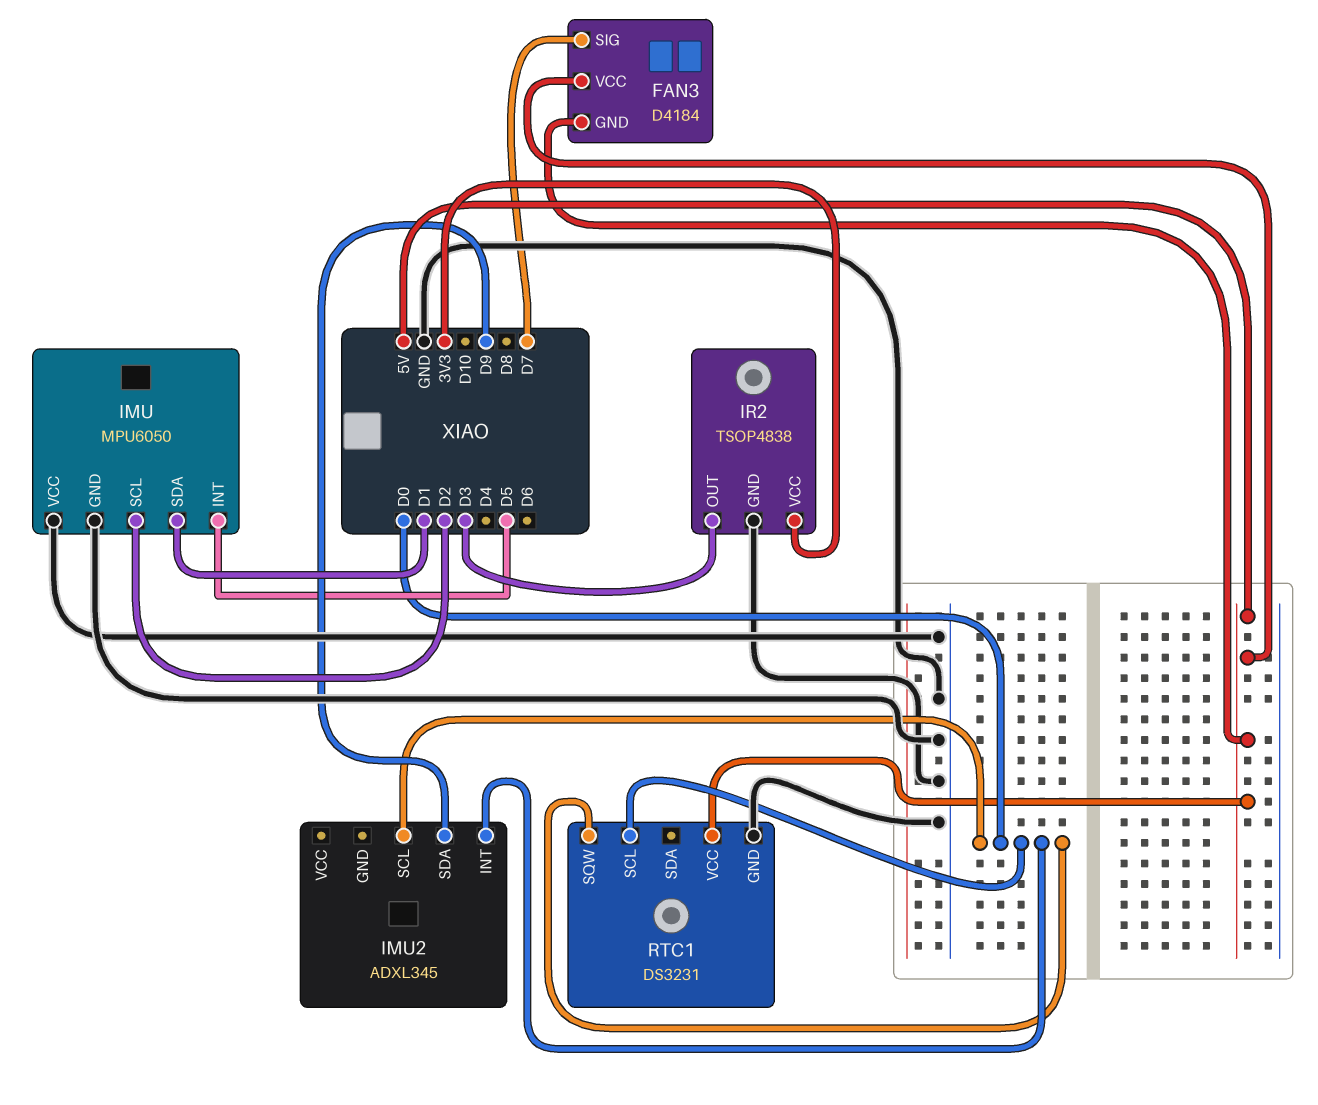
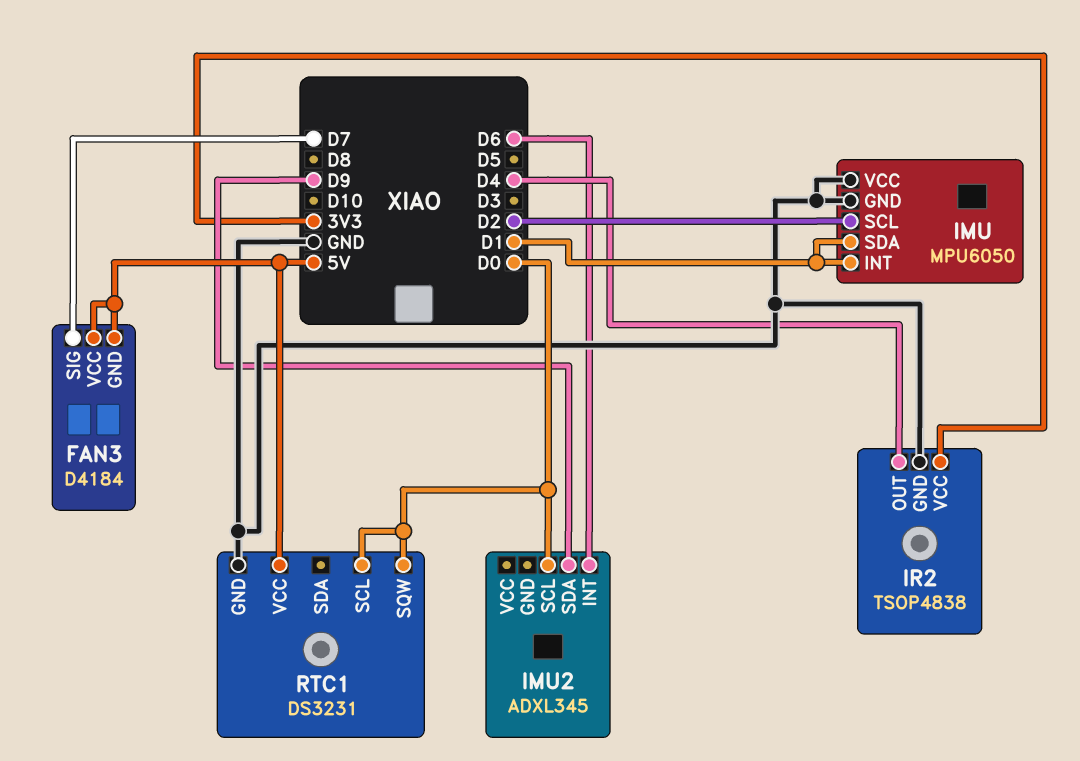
IMU pin INT: D5 -> D1
IMU2 pin INT: D0 -> D6
IR2 pin OUT: D3 -> D4

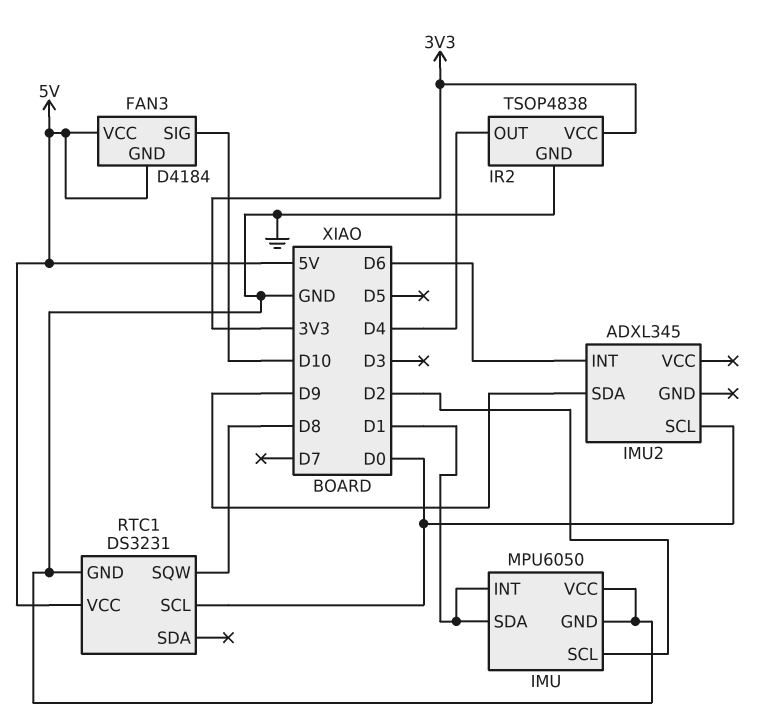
FAN3 pin SIG: D7 -> D10
RTC1 pin SQW: D0 -> D8

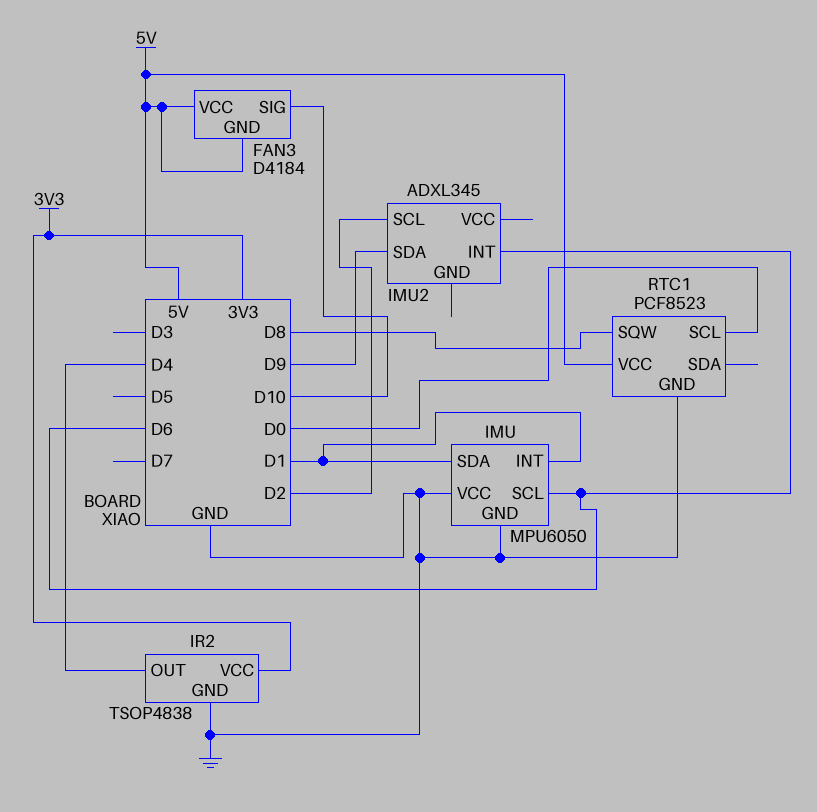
IMU pin SCL: D2 -> D6
IMU2 pin SCL: D0 -> D2
RTC1: DS3231 -> PCF8523

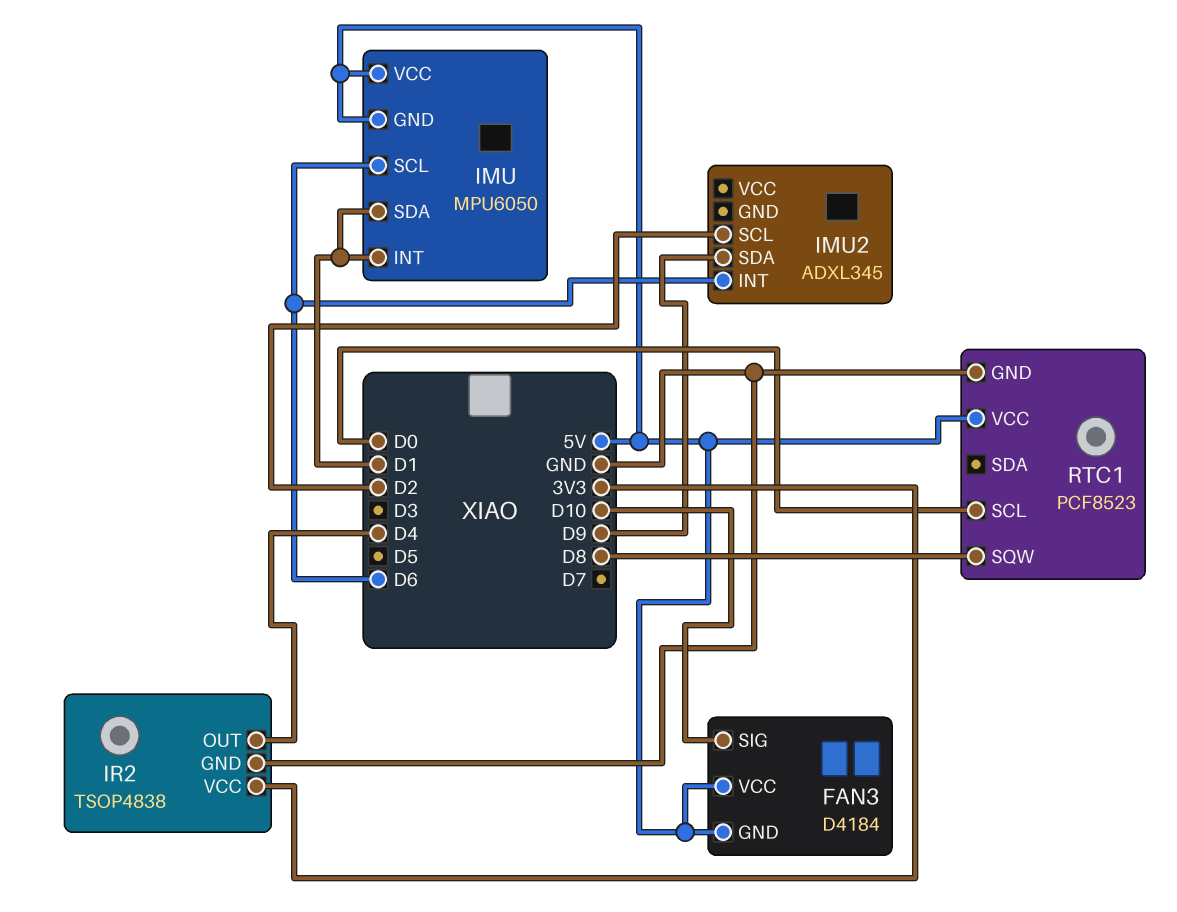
IMU pin GND: GND -> 5V
IMU pin VCC: GND -> 5V

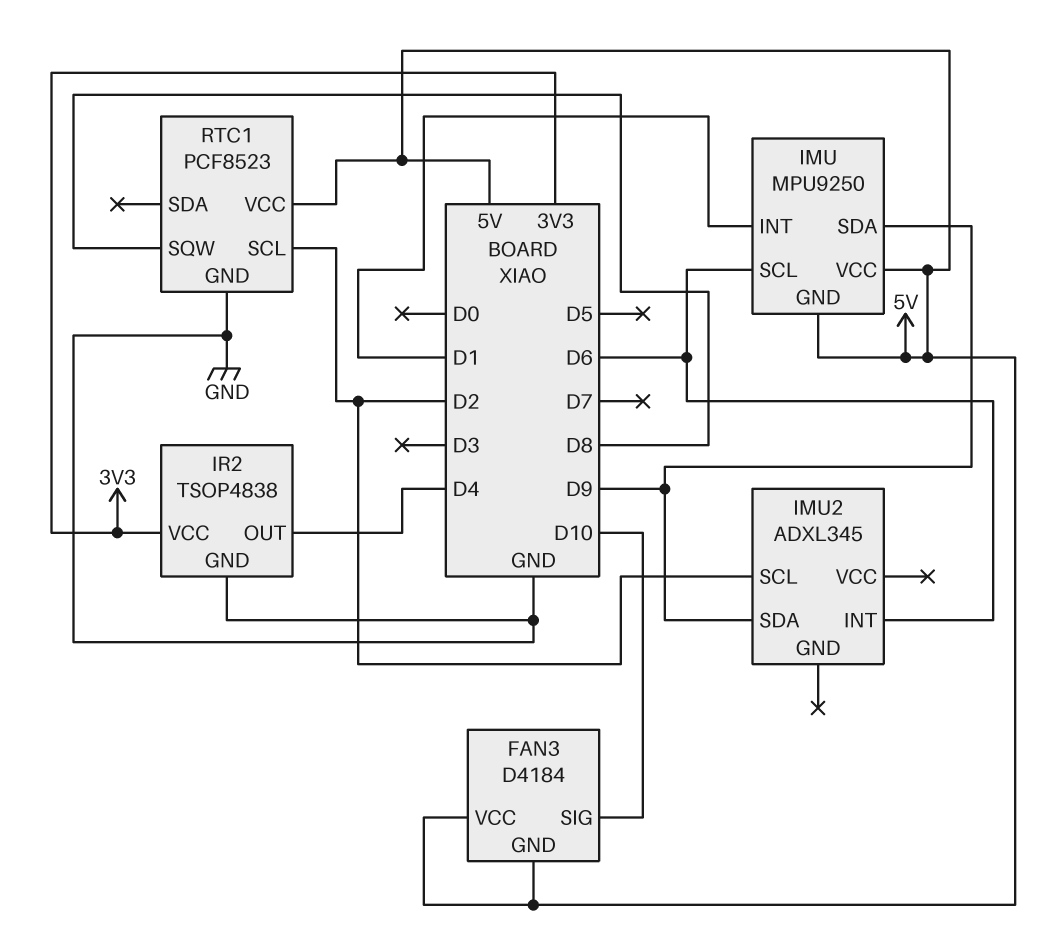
IMU: MPU6050 -> MPU9250
IMU pin SDA: D1 -> D9
RTC1 pin SCL: D0 -> D2

